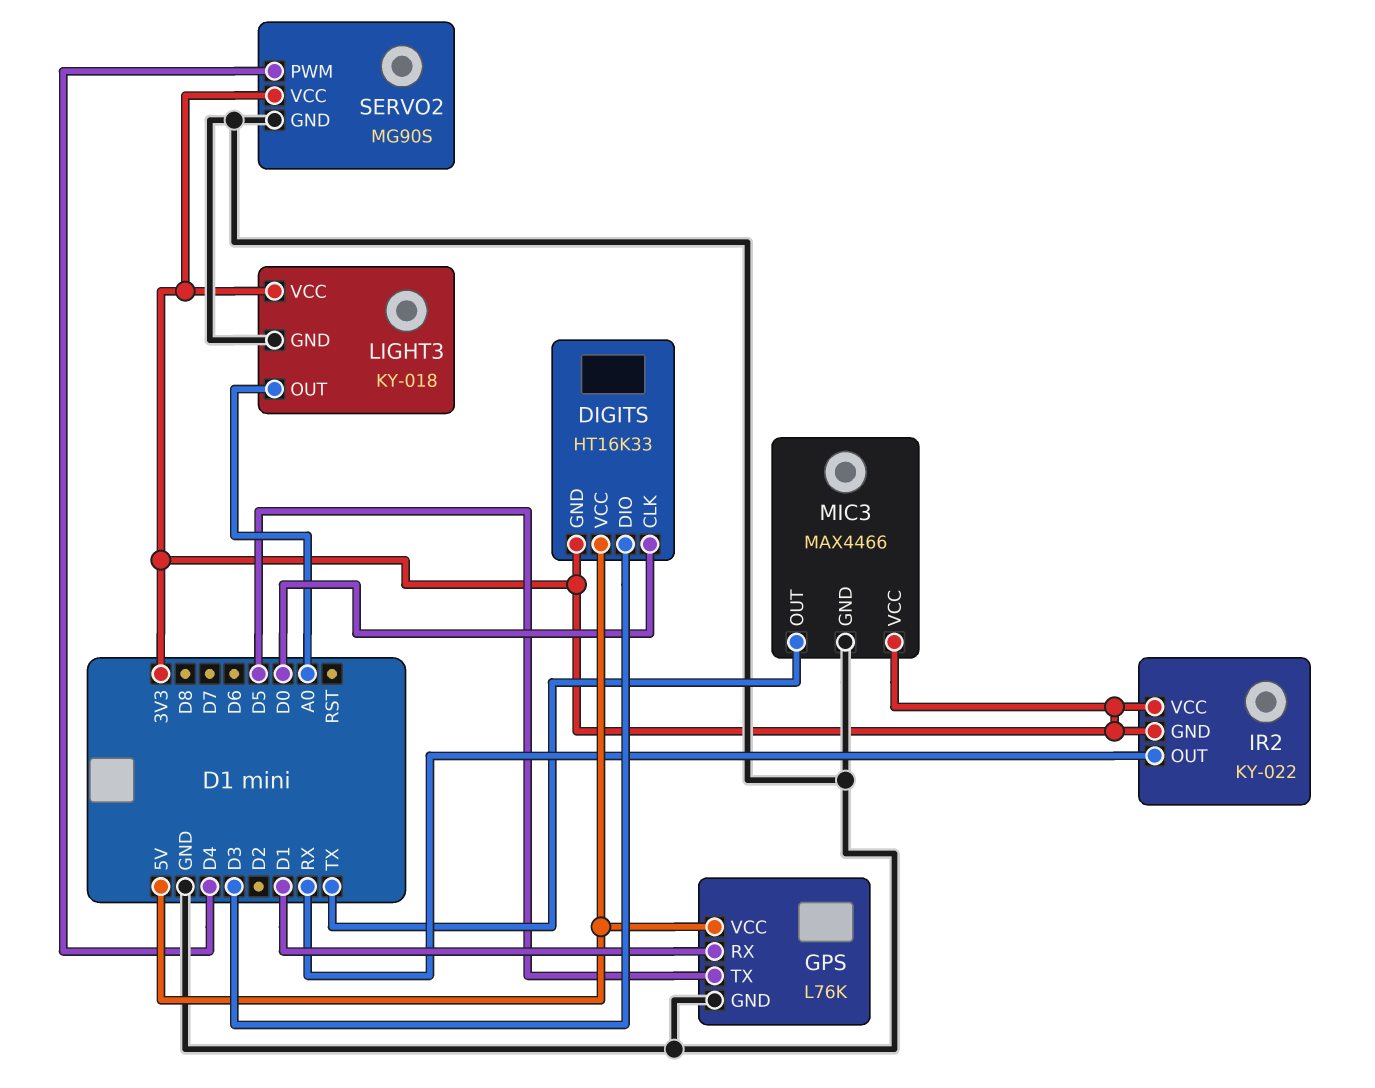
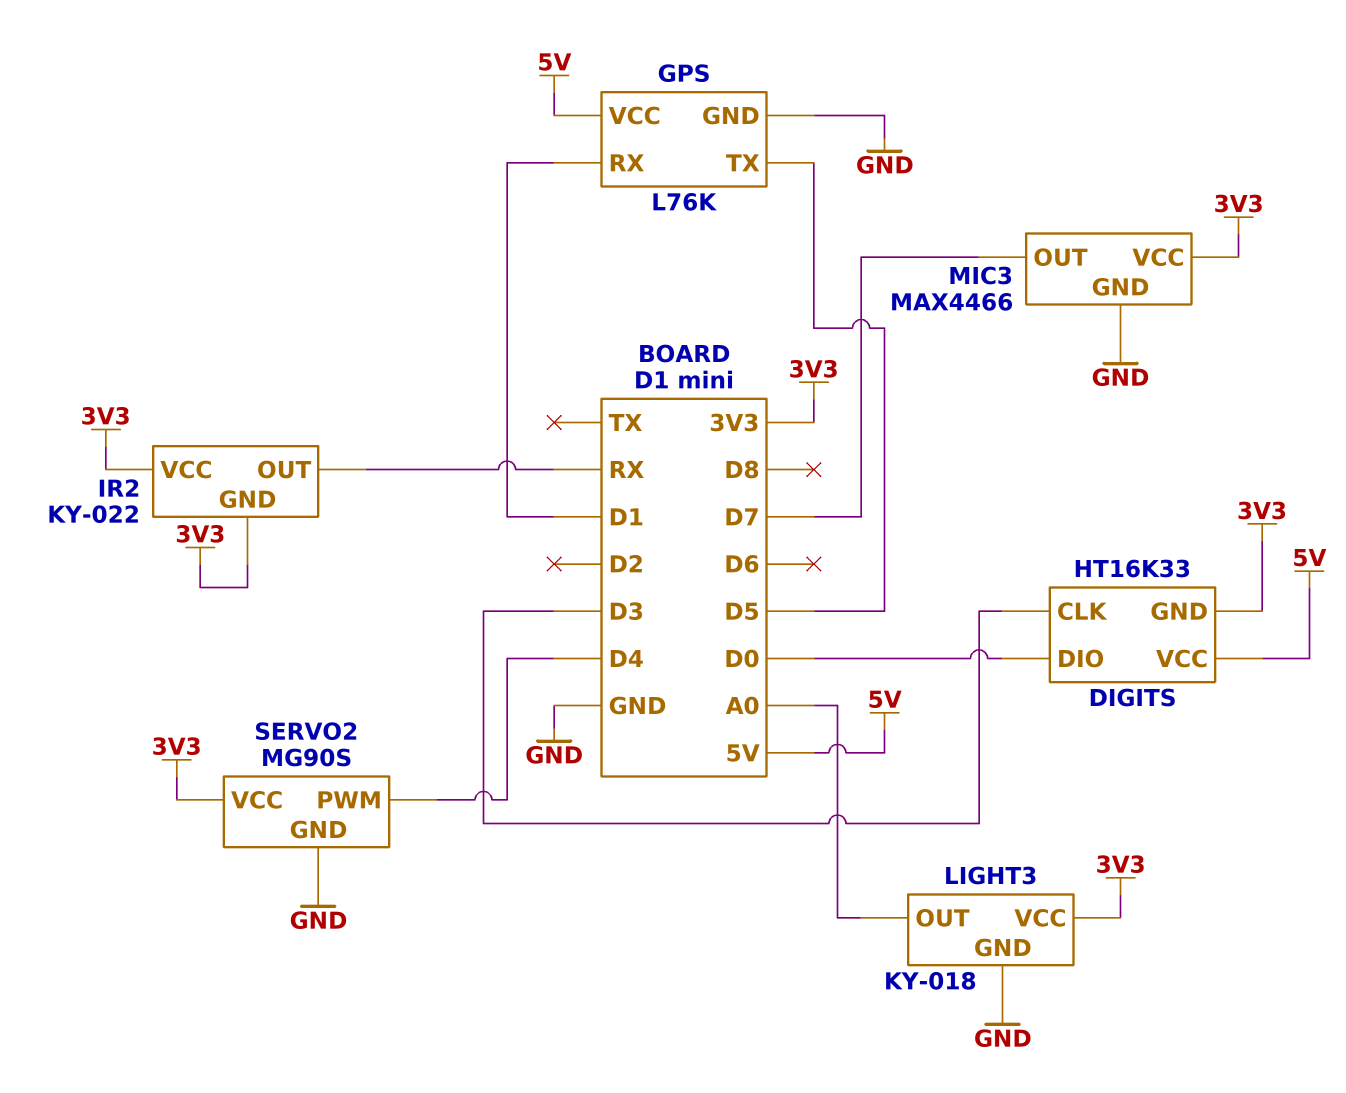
DIGITS pin CLK: D0 -> D3
DIGITS pin DIO: D3 -> D0
MIC3 pin OUT: TX -> D7

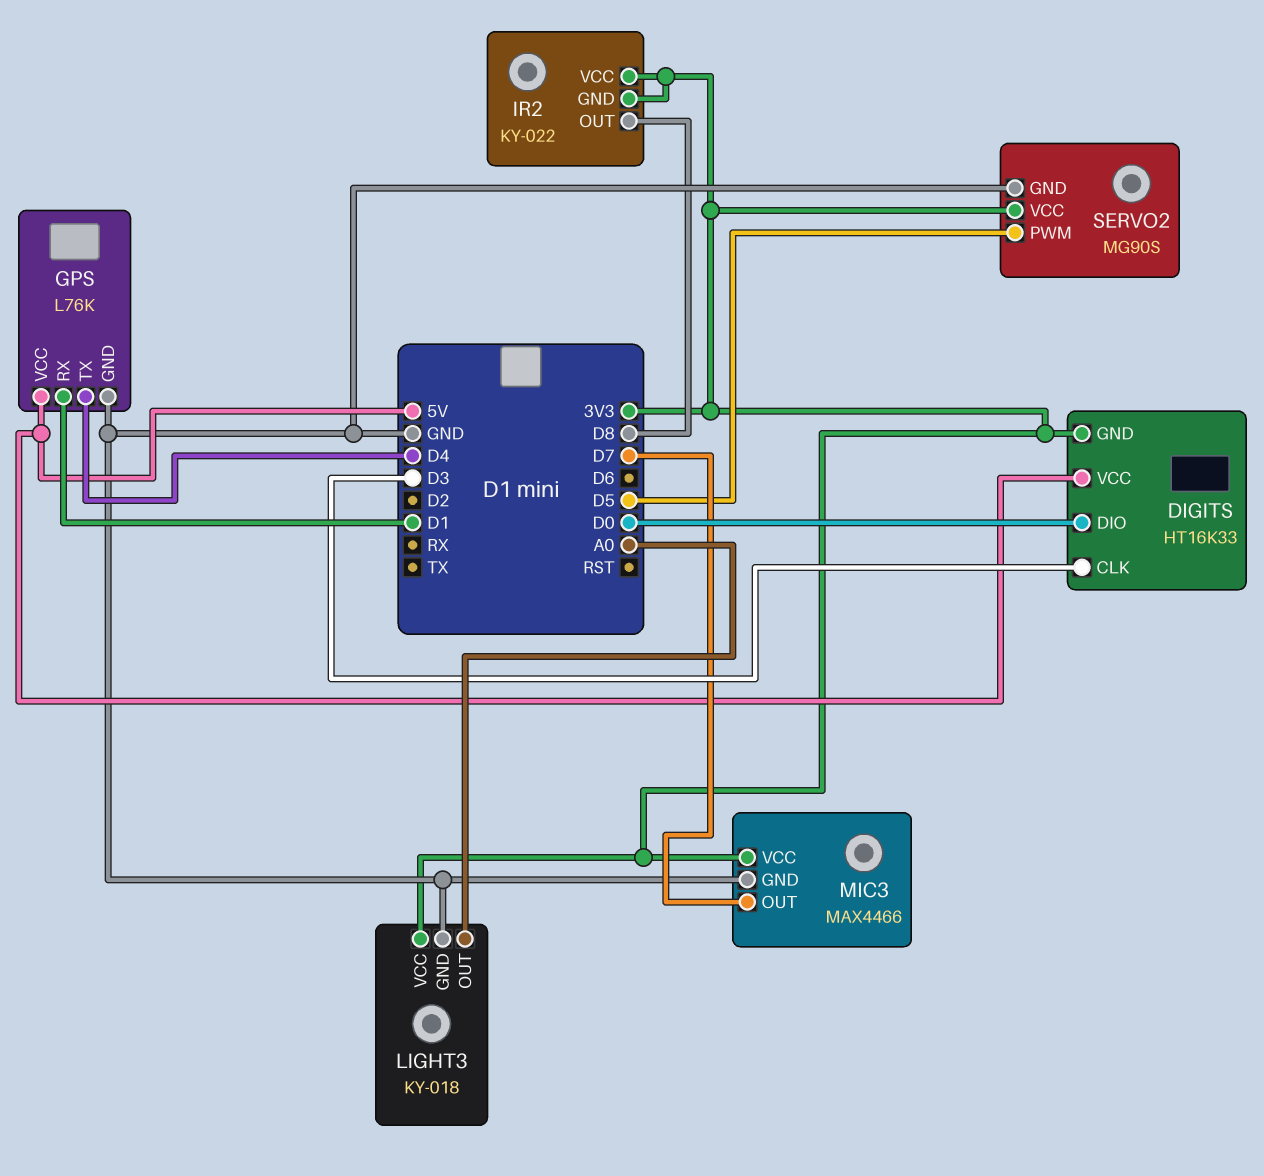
GPS pin TX: D5 -> D4
IR2 pin OUT: RX -> D8
SERVO2 pin PWM: D4 -> D5

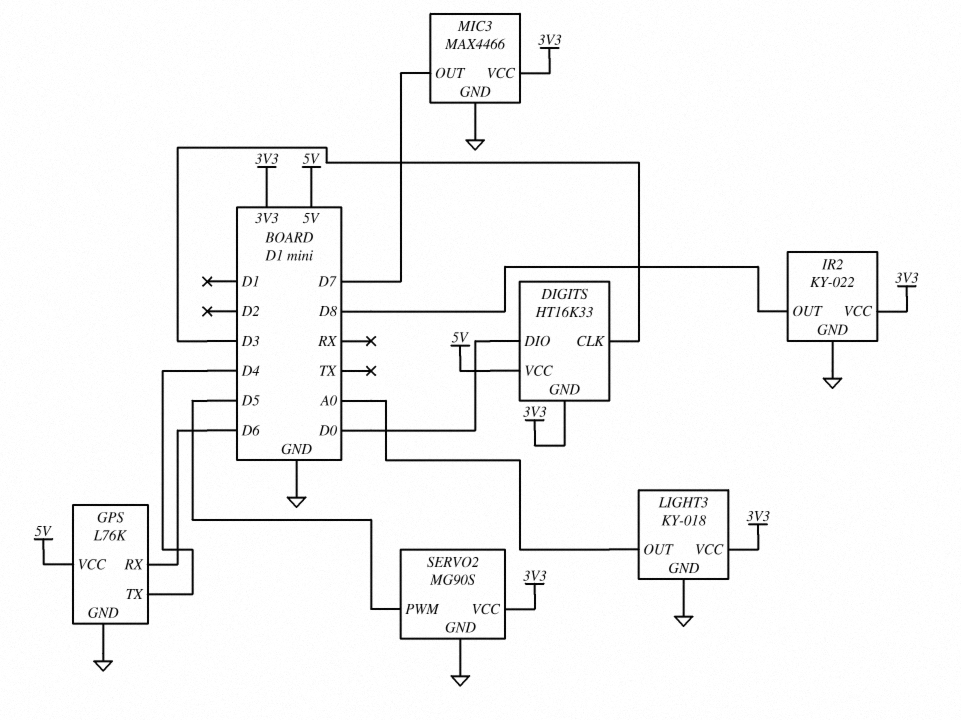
GPS pin RX: D1 -> D6
IR2 pin GND: 3V3 -> GND

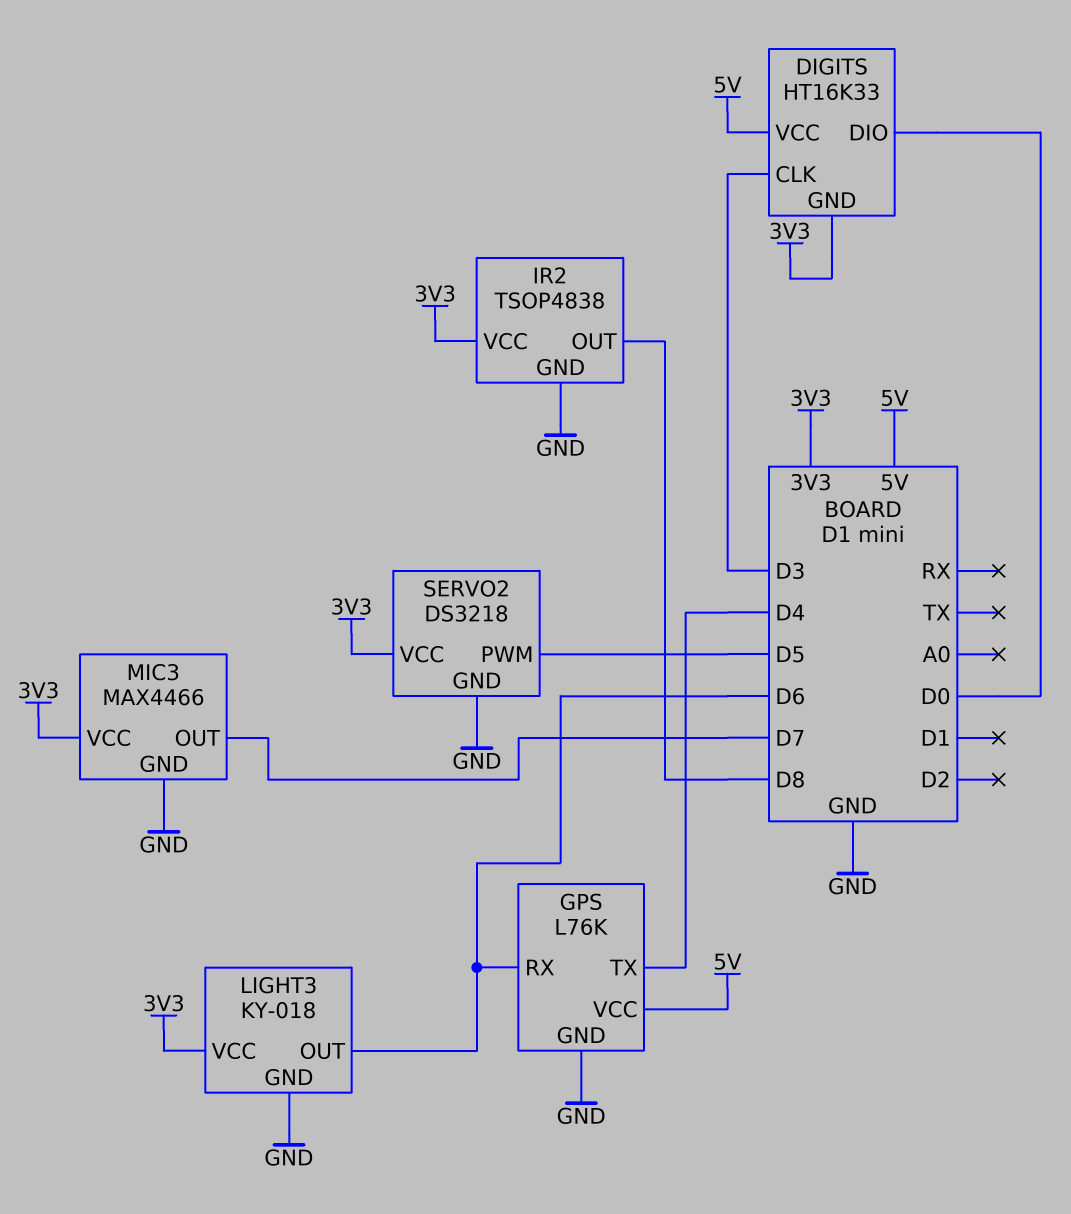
IR2: KY-022 -> TSOP4838
LIGHT3 pin OUT: A0 -> D6
SERVO2: MG90S -> DS3218

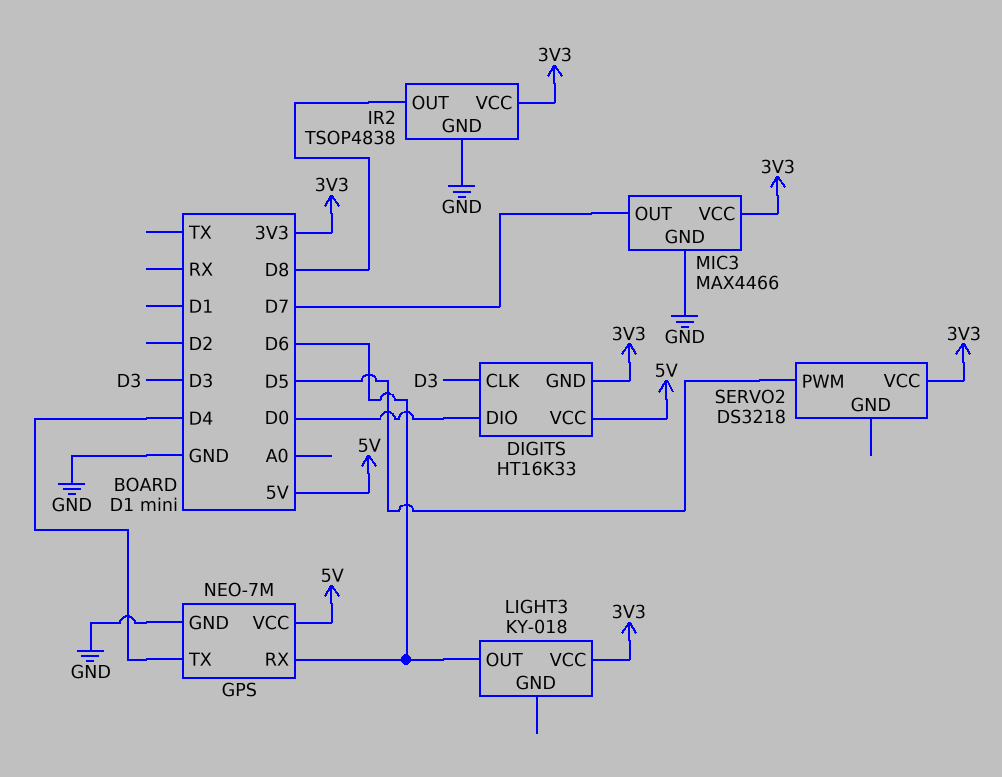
GPS: L76K -> NEO-7M
LIGHT3 pin GND: GND -> none
SERVO2 pin GND: GND -> none

